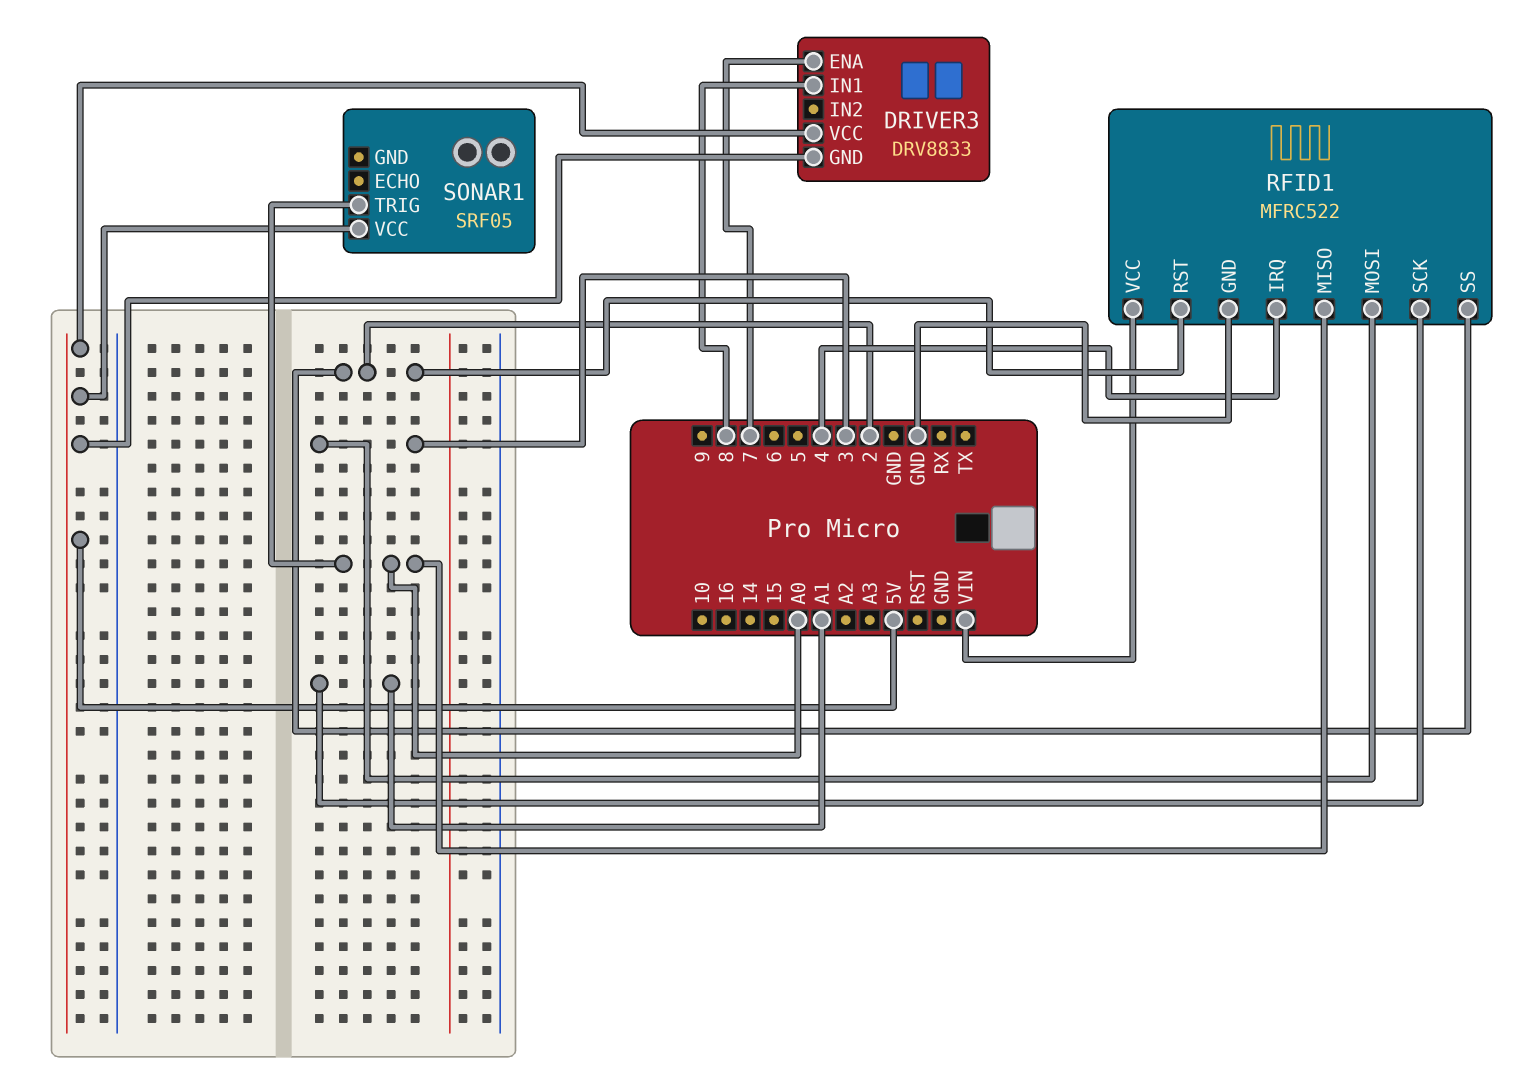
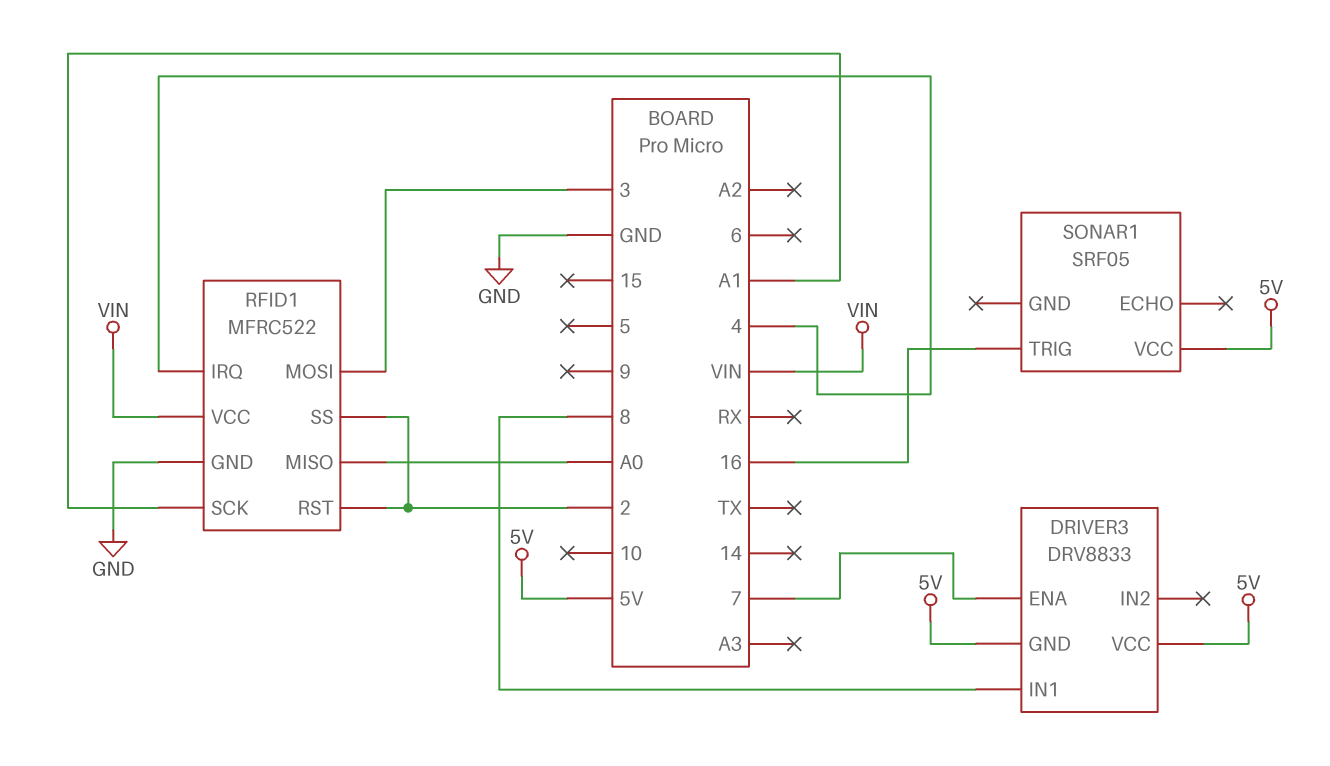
SONAR1 pin TRIG: A0 -> 16

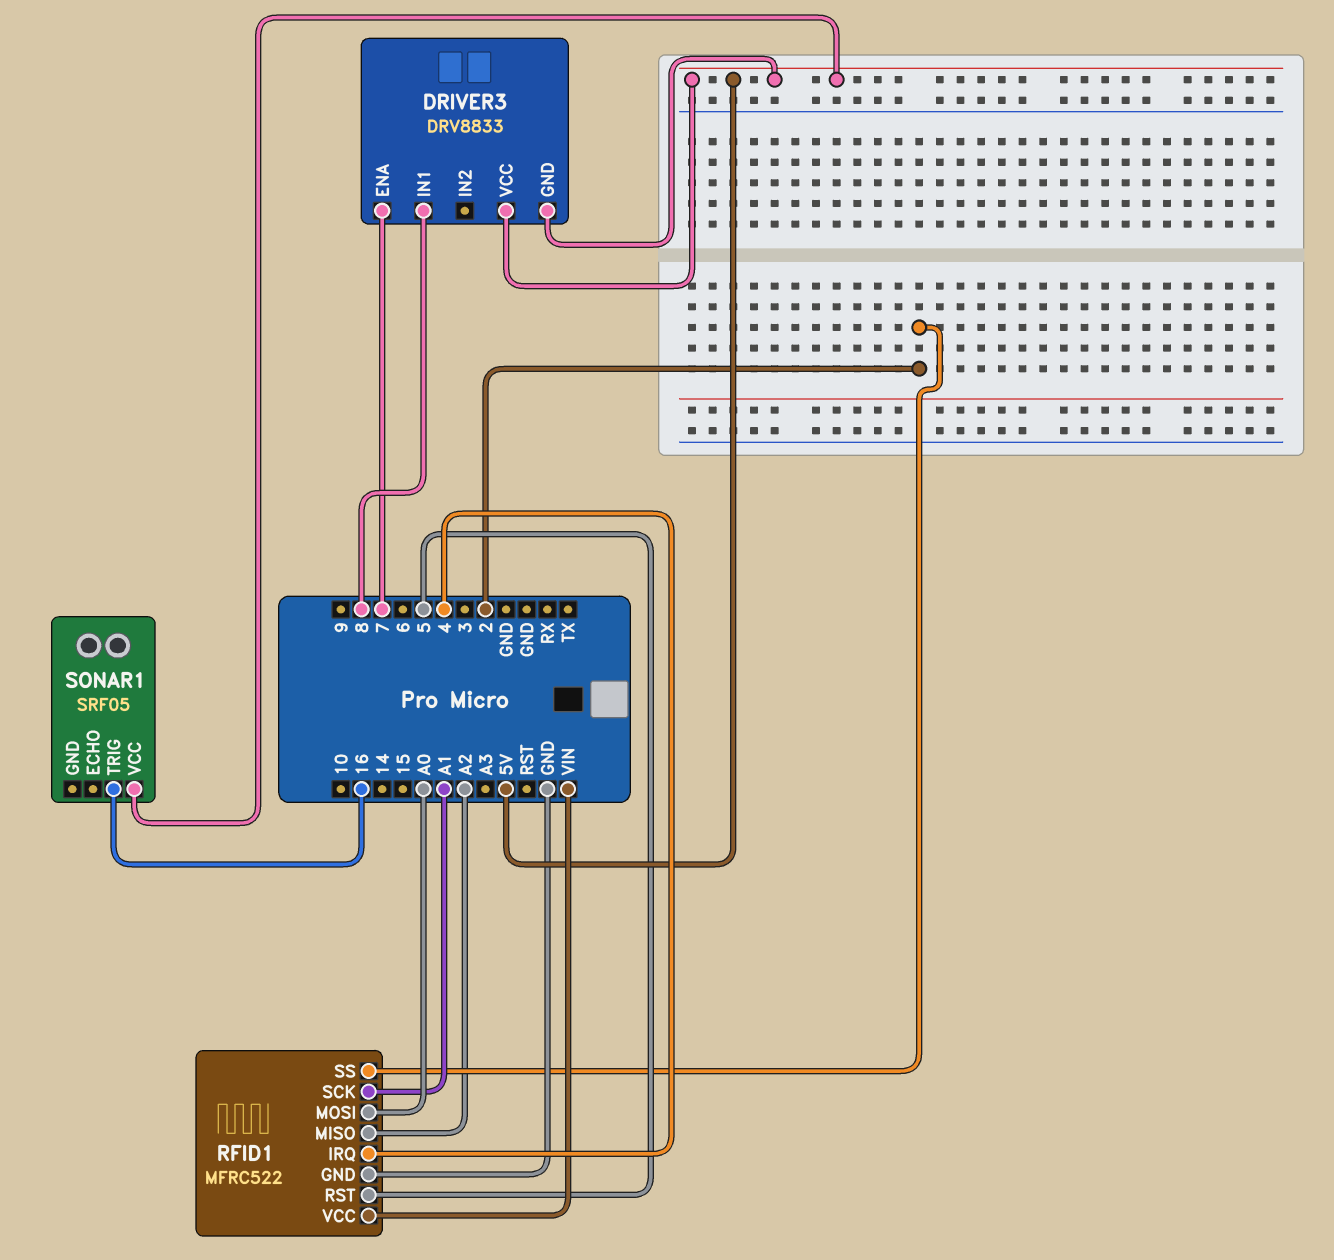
RFID1 pin MISO: A0 -> A2
RFID1 pin MOSI: 3 -> A0
RFID1 pin RST: 2 -> 5

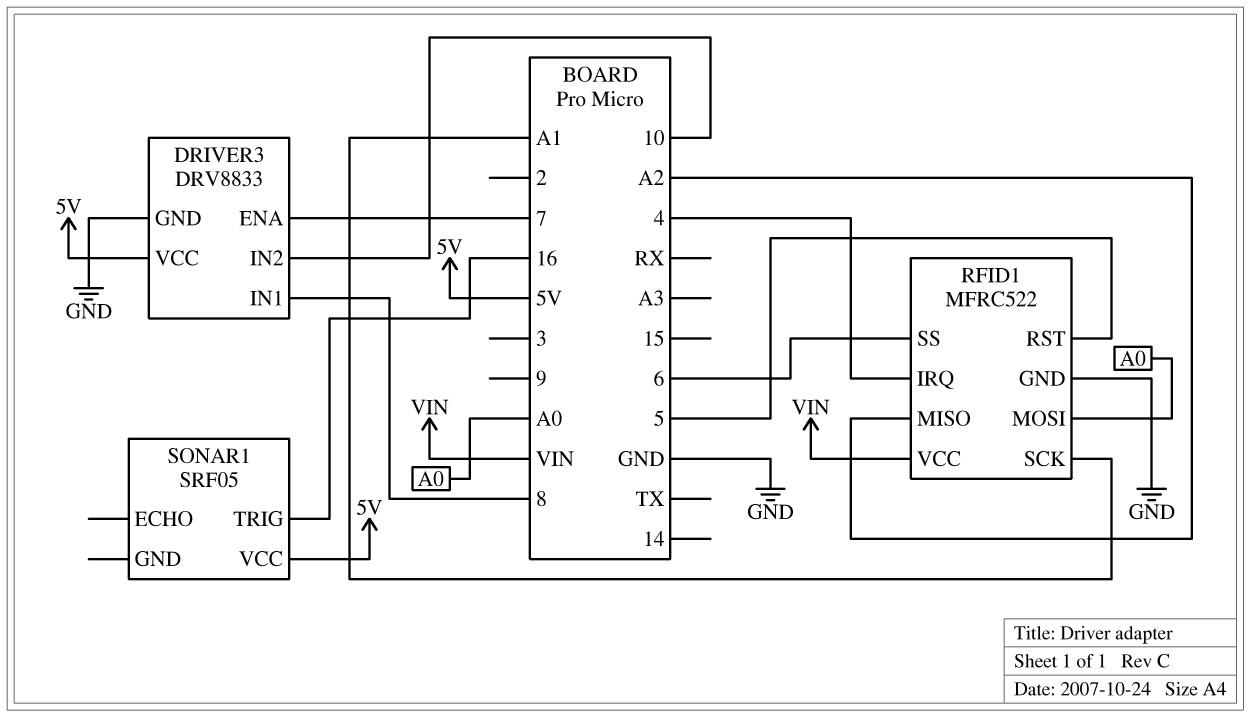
DRIVER3 pin GND: 5V -> GND
DRIVER3 pin IN2: none -> 10
RFID1 pin SS: 2 -> 6

